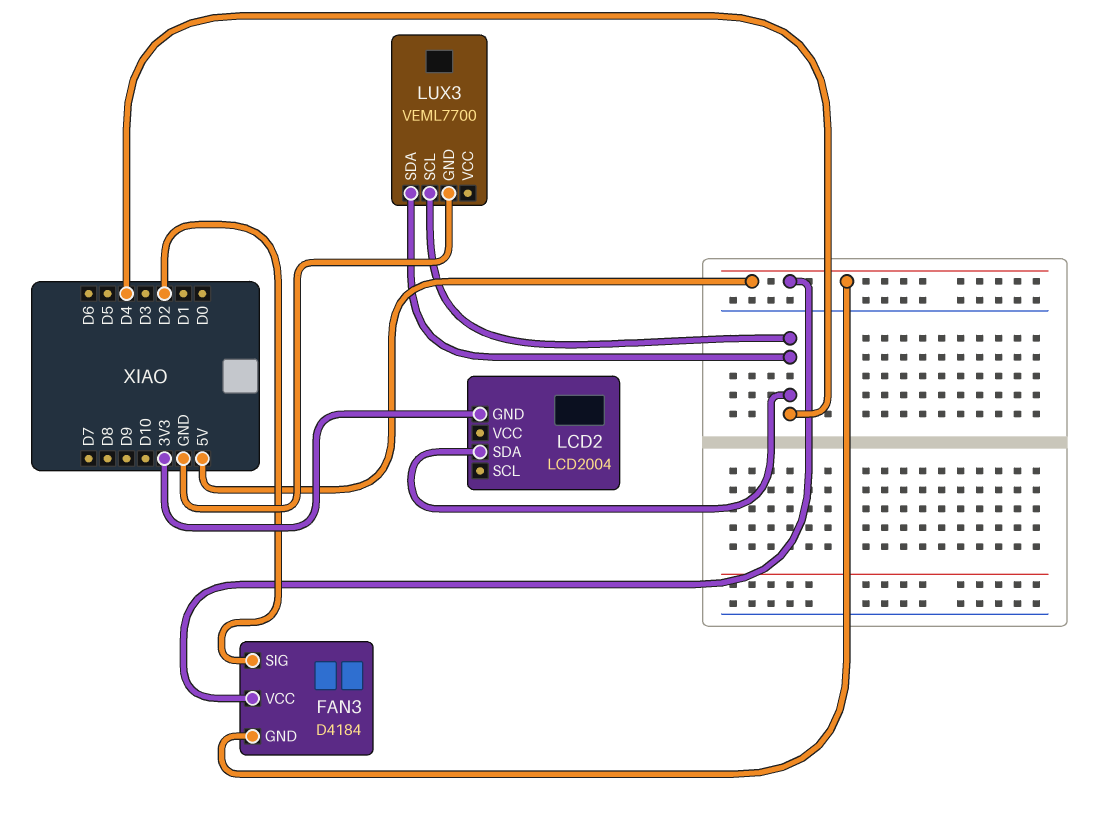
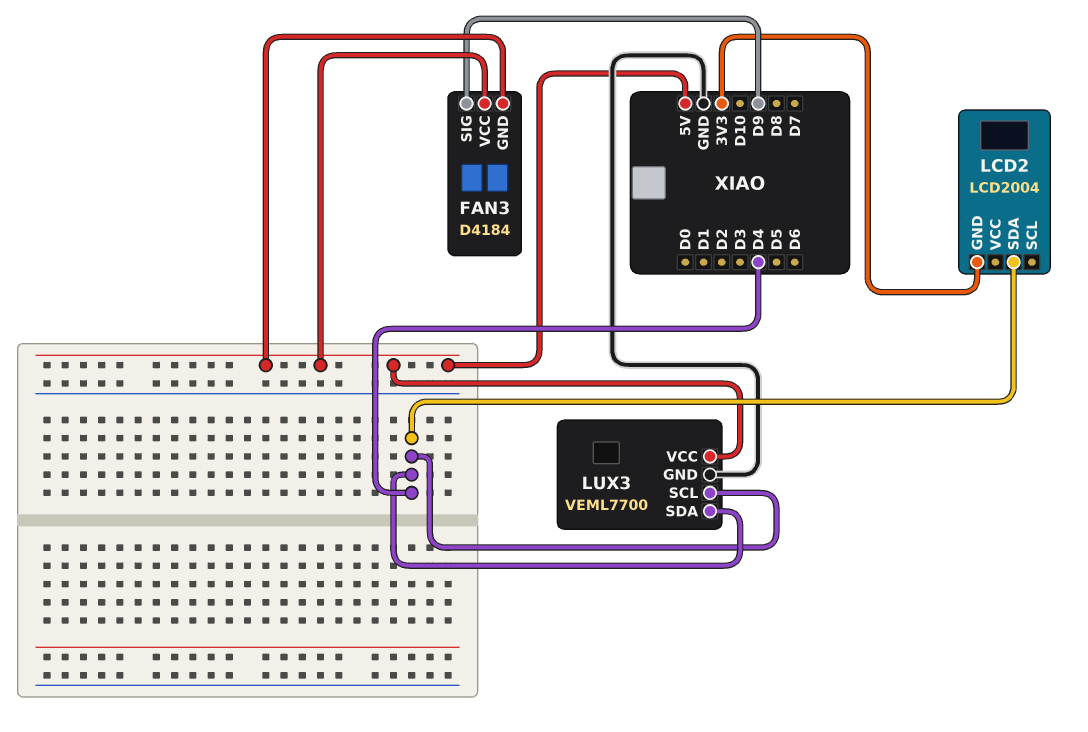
FAN3 pin SIG: D2 -> D9
LUX3 pin VCC: none -> 5V

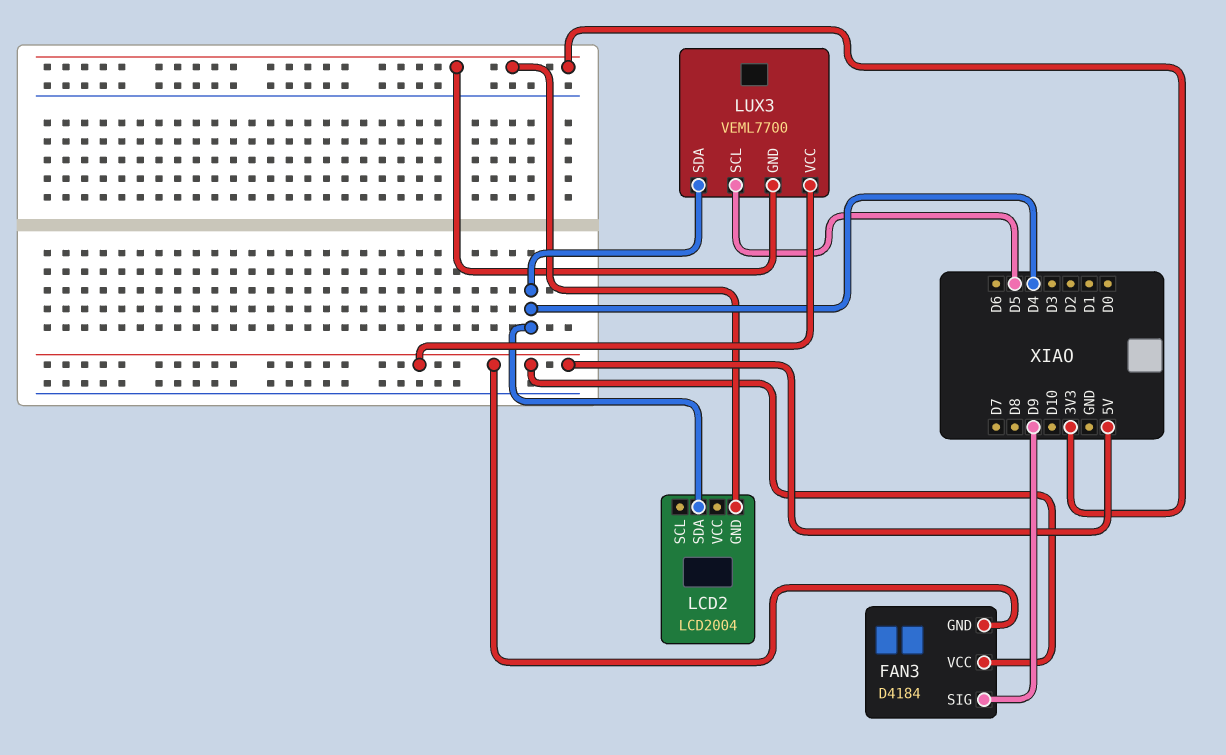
LUX3 pin GND: GND -> 3V3
LUX3 pin SCL: D4 -> D5

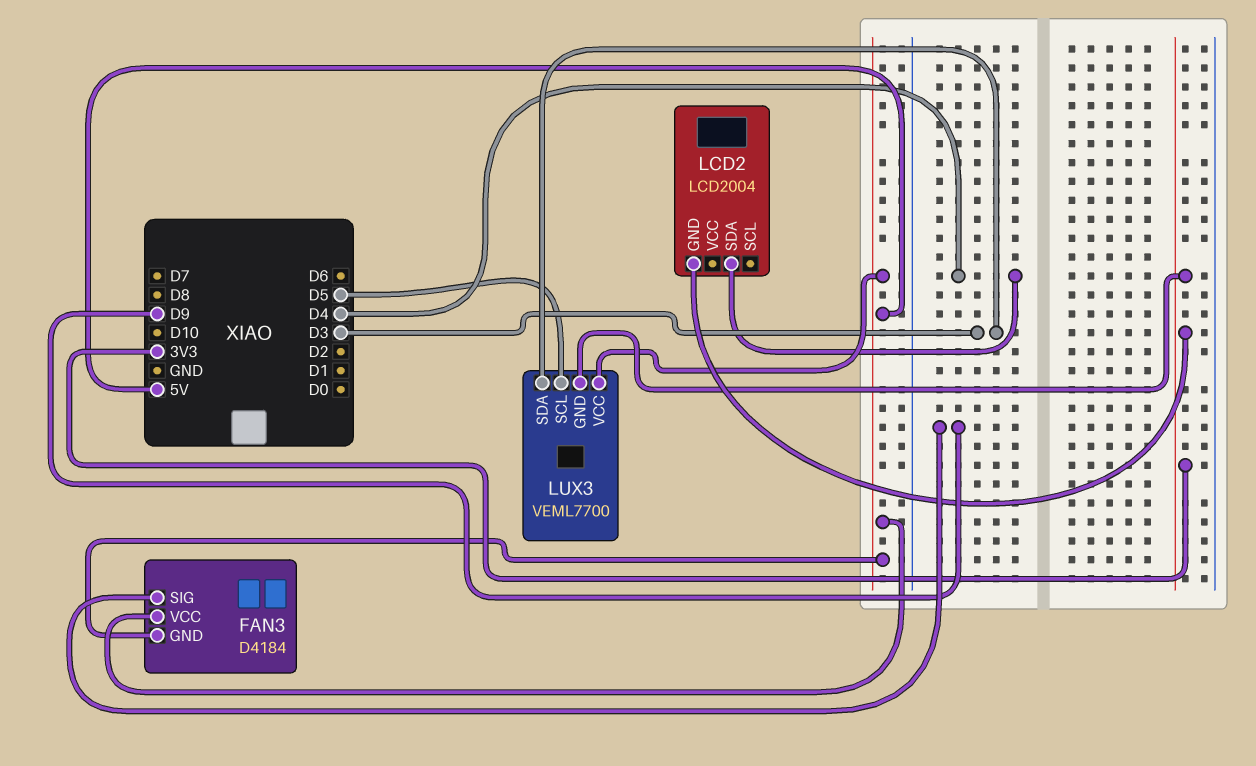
LUX3 pin SDA: D4 -> D3

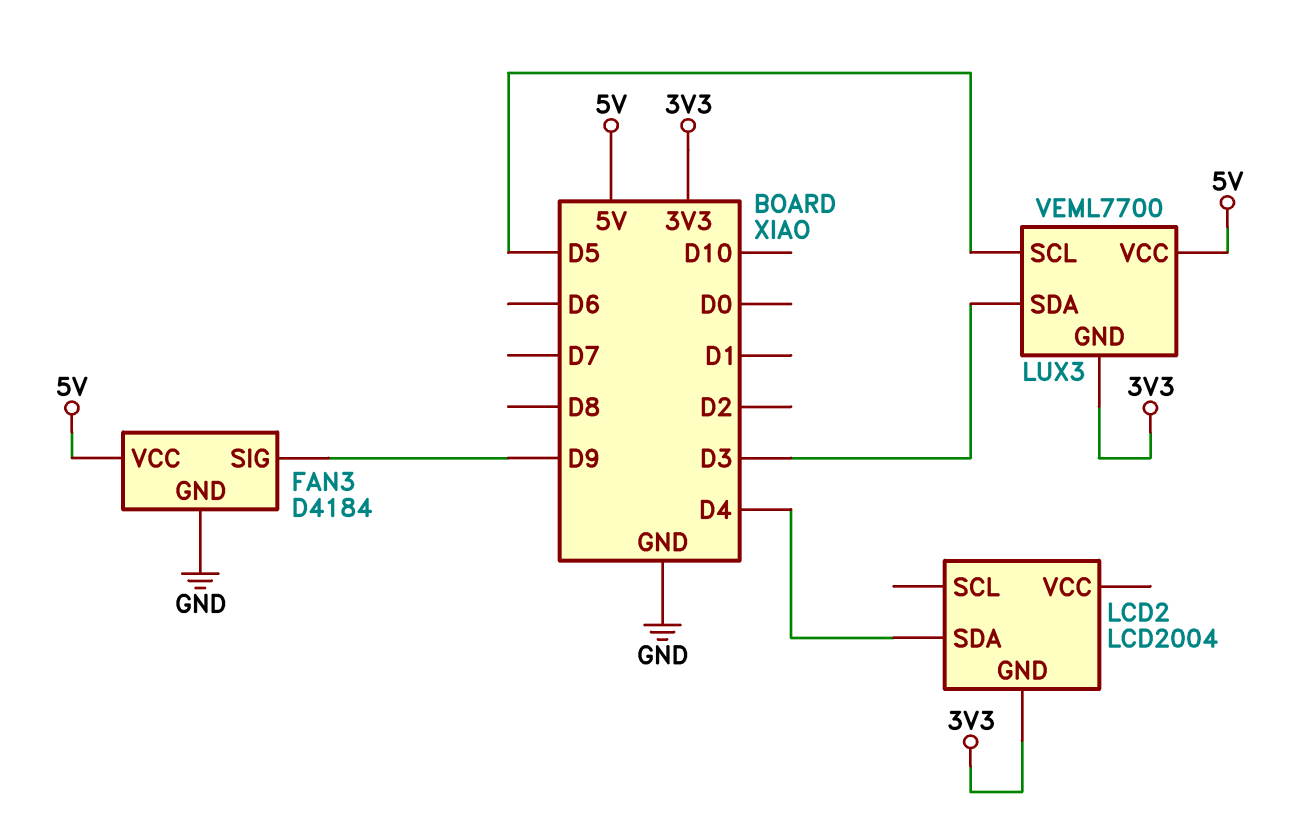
FAN3 pin GND: 5V -> GND

